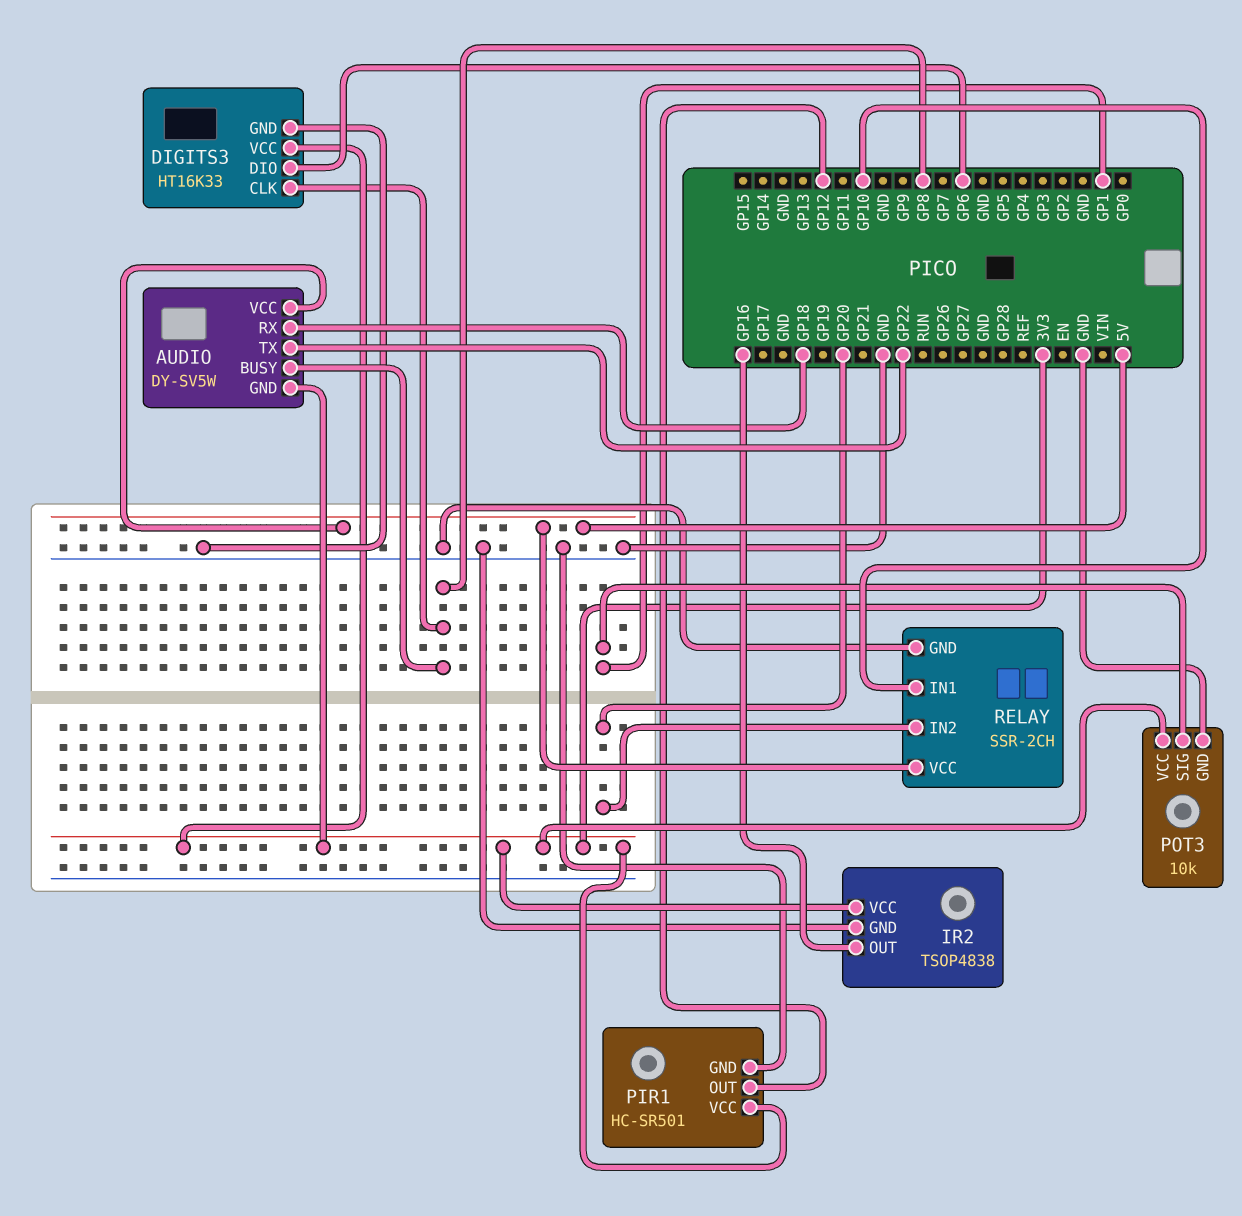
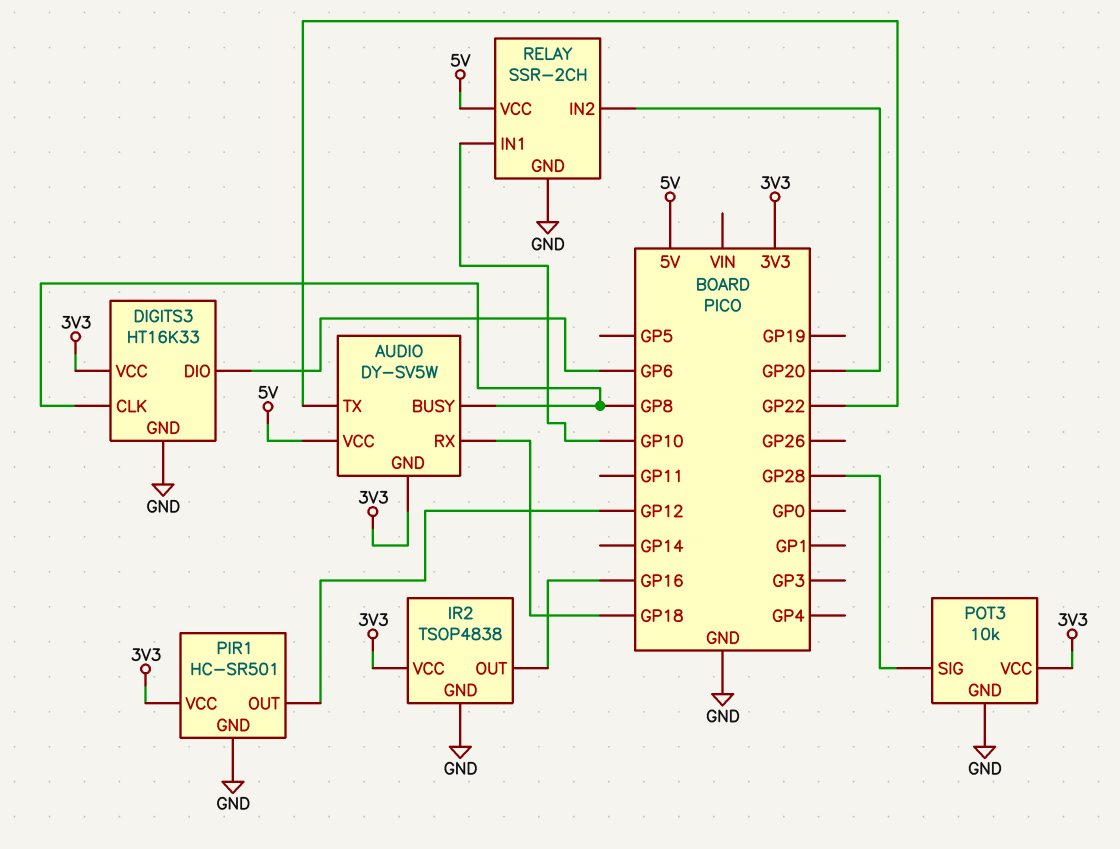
POT3 pin SIG: GP1 -> GP28

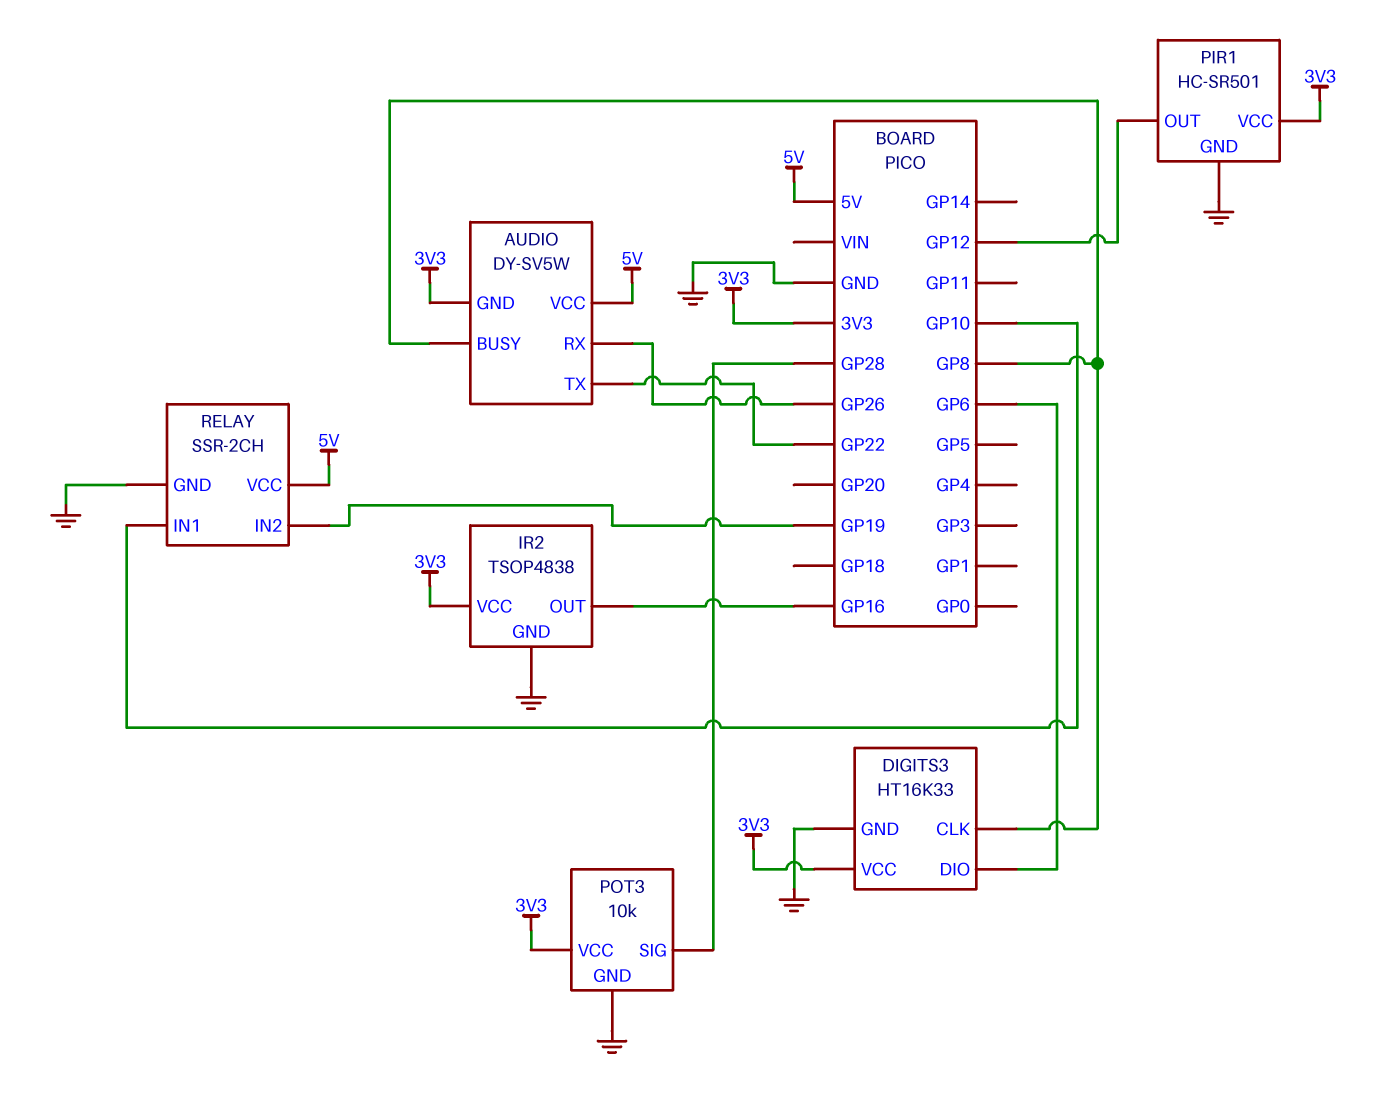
AUDIO pin RX: GP18 -> GP26
RELAY pin IN2: GP20 -> GP19

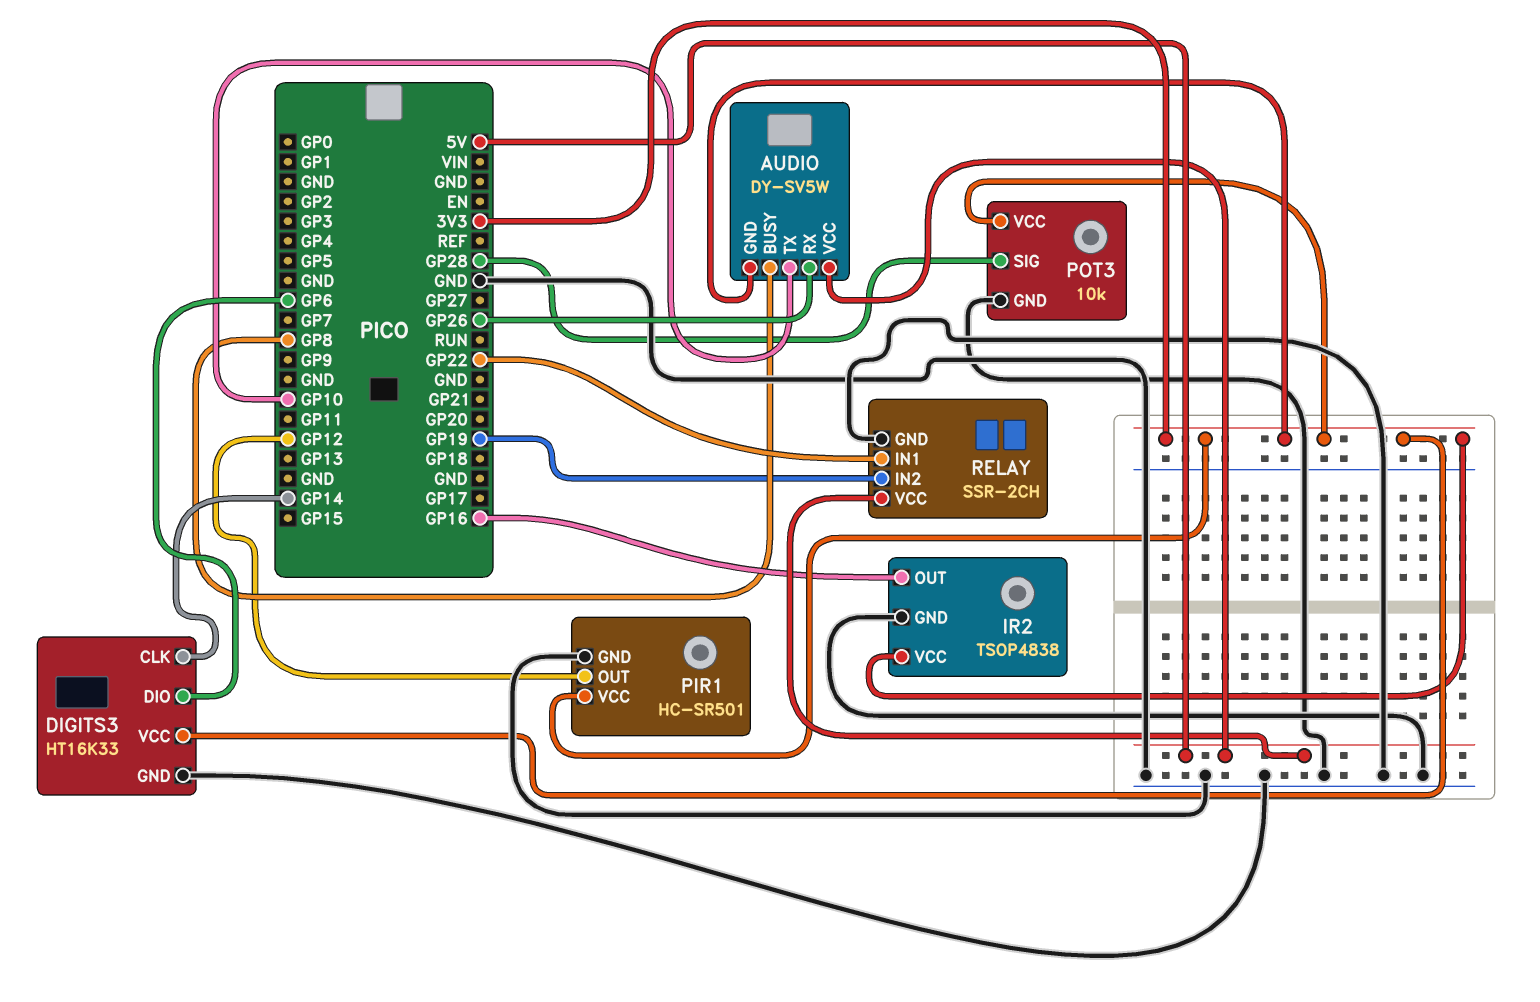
AUDIO pin TX: GP22 -> GP10
DIGITS3 pin CLK: GP8 -> GP14
RELAY pin IN1: GP10 -> GP22

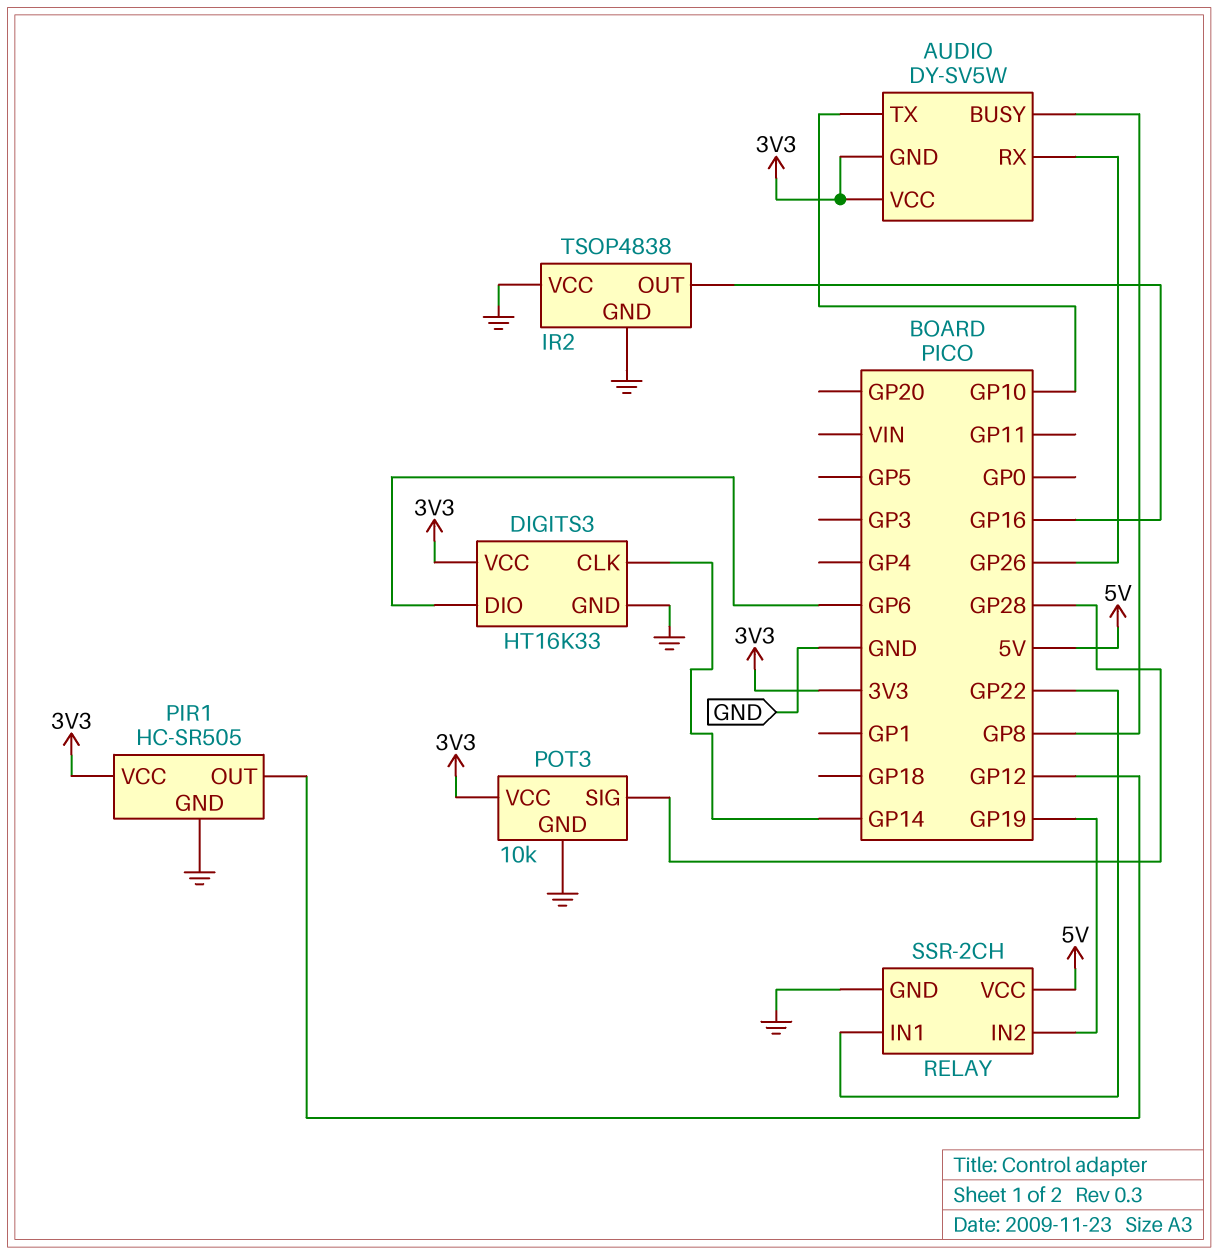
AUDIO pin VCC: 5V -> 3V3
IR2 pin VCC: 3V3 -> GND
PIR1: HC-SR501 -> HC-SR505

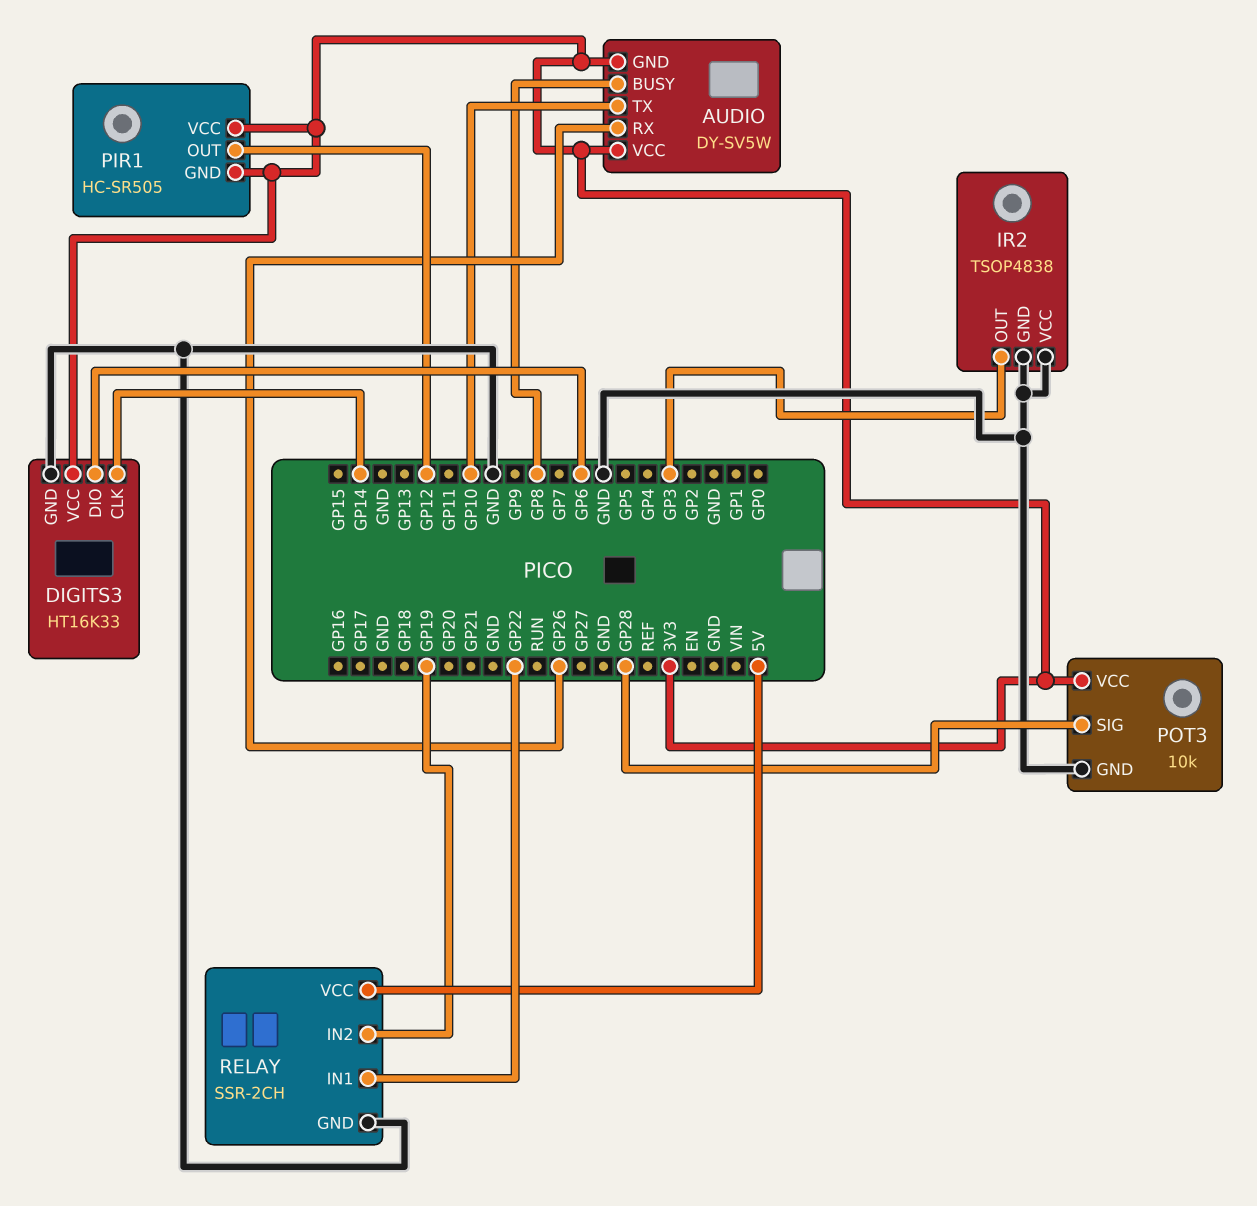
IR2 pin OUT: GP16 -> GP3
PIR1 pin GND: GND -> 3V3

